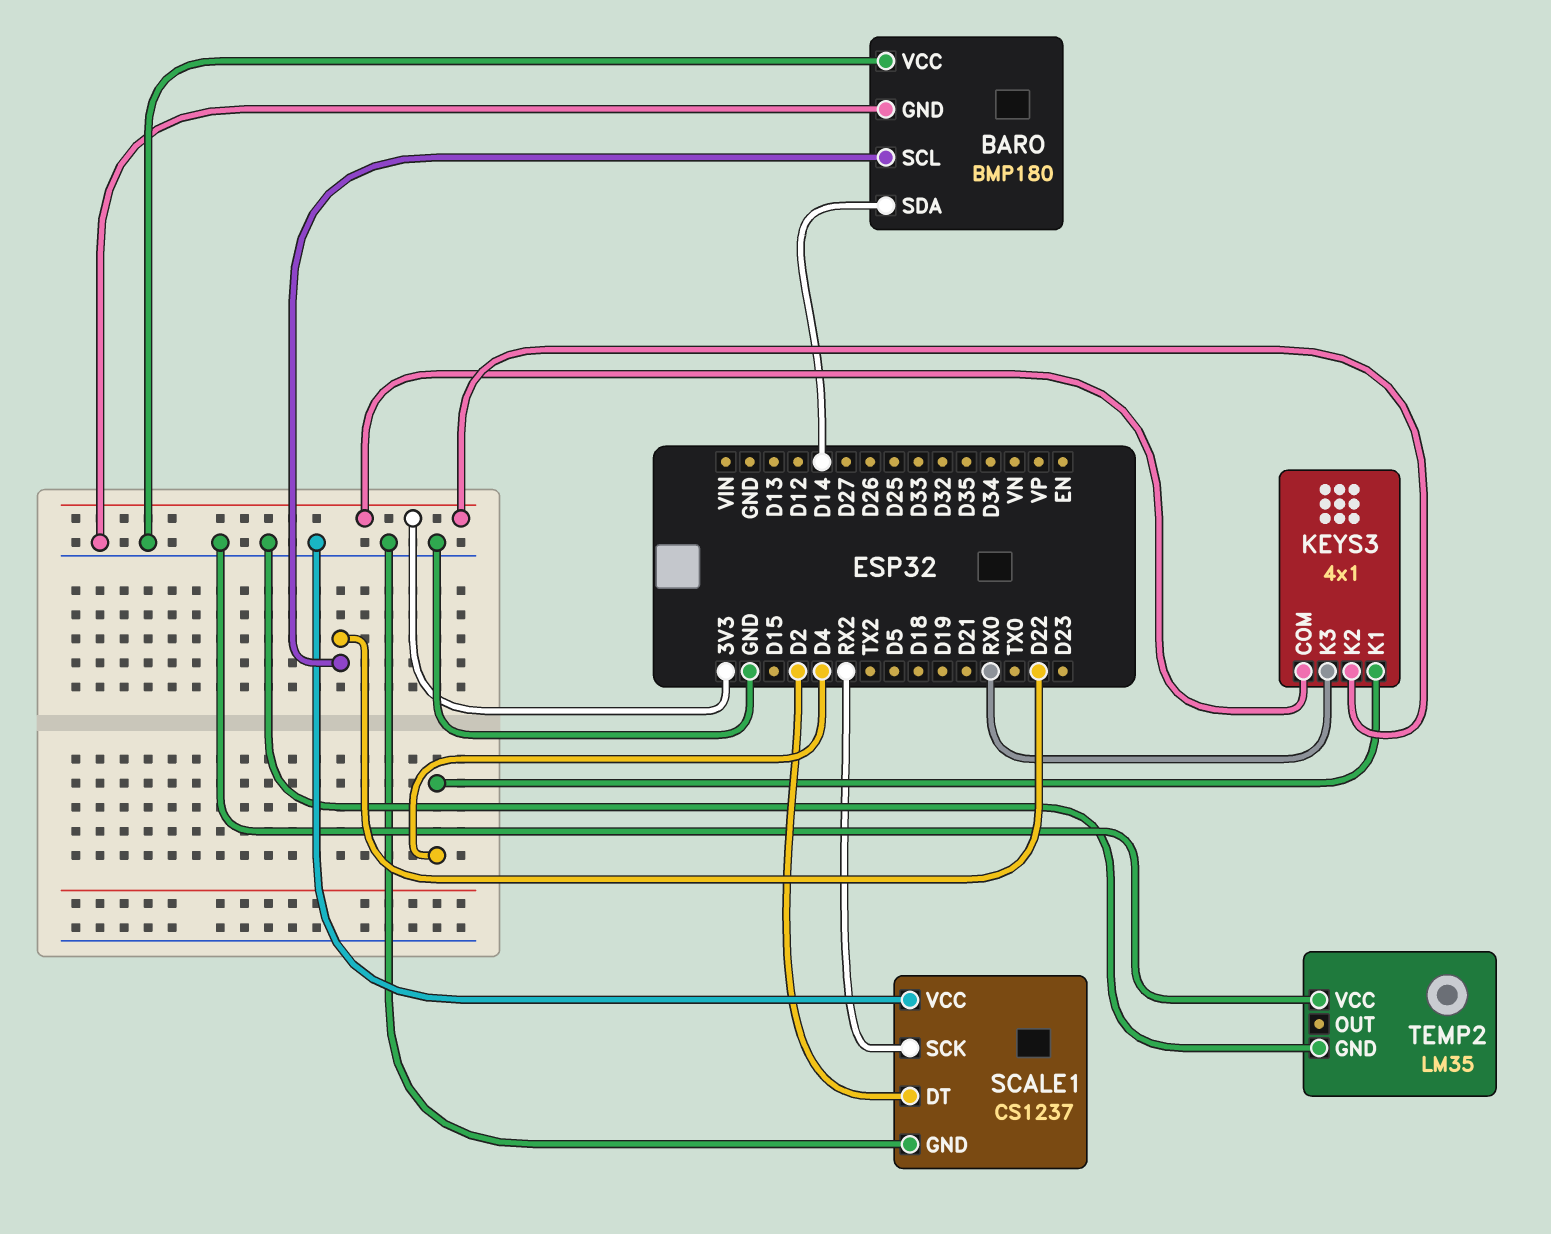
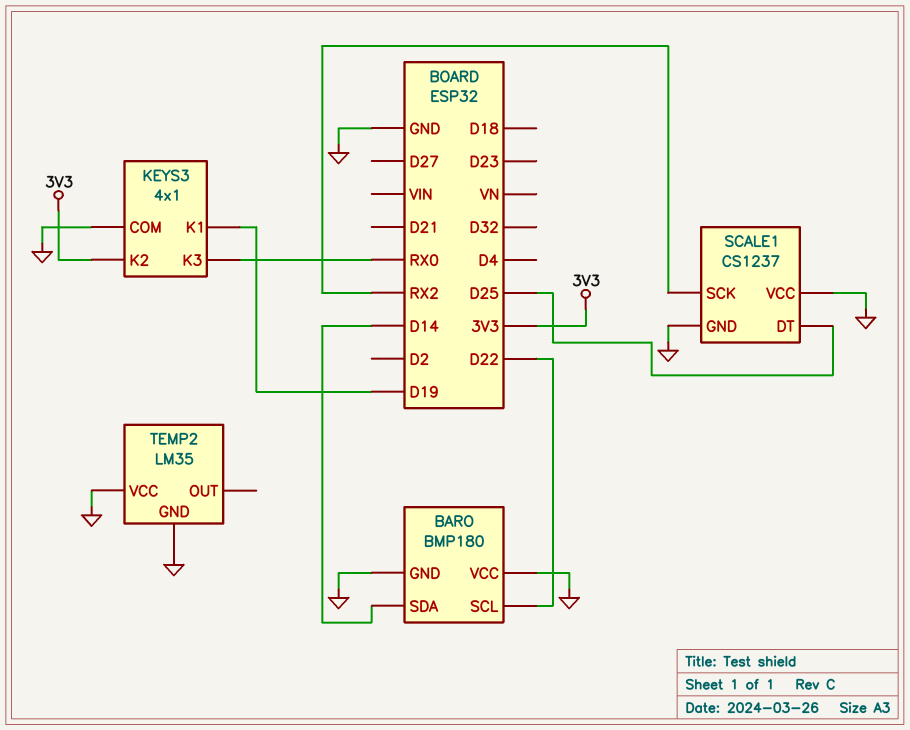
KEYS3 pin COM: 3V3 -> GND
KEYS3 pin K1: D4 -> D19
SCALE1 pin DT: D2 -> D25

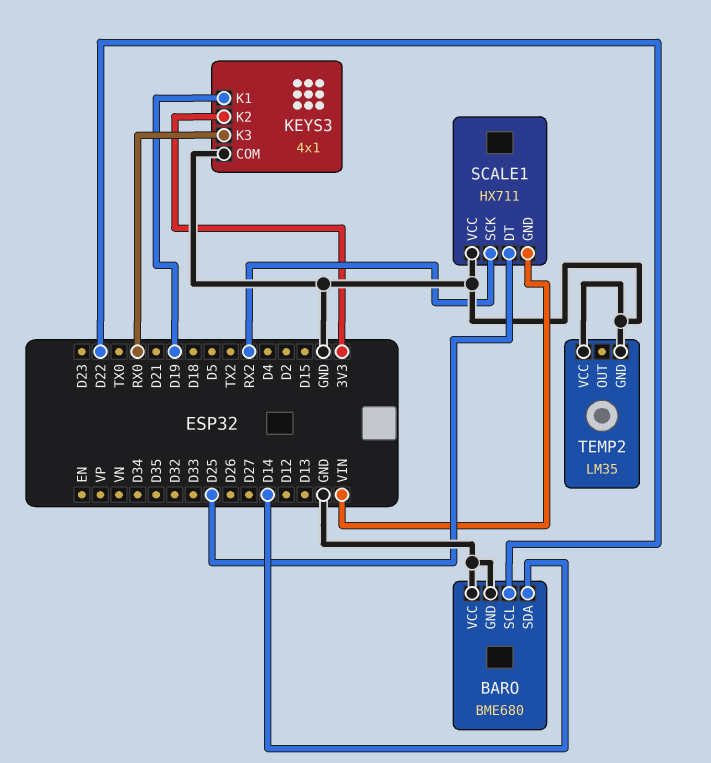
BARO: BMP180 -> BME680
SCALE1: CS1237 -> HX711
SCALE1 pin GND: GND -> VIN

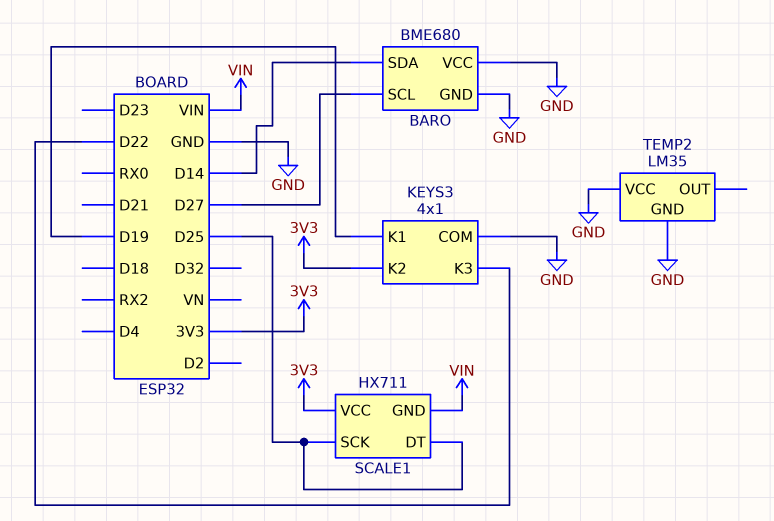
BARO pin SCL: D22 -> D27
KEYS3 pin K3: RX0 -> D22
SCALE1 pin SCK: RX2 -> D25
SCALE1 pin VCC: GND -> 3V3

